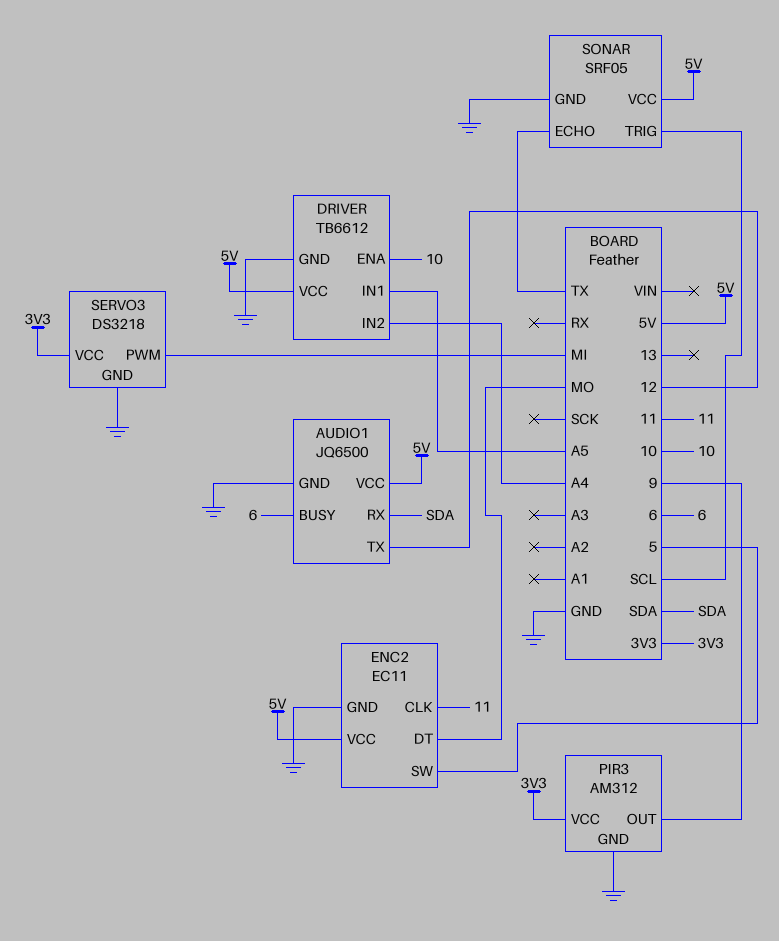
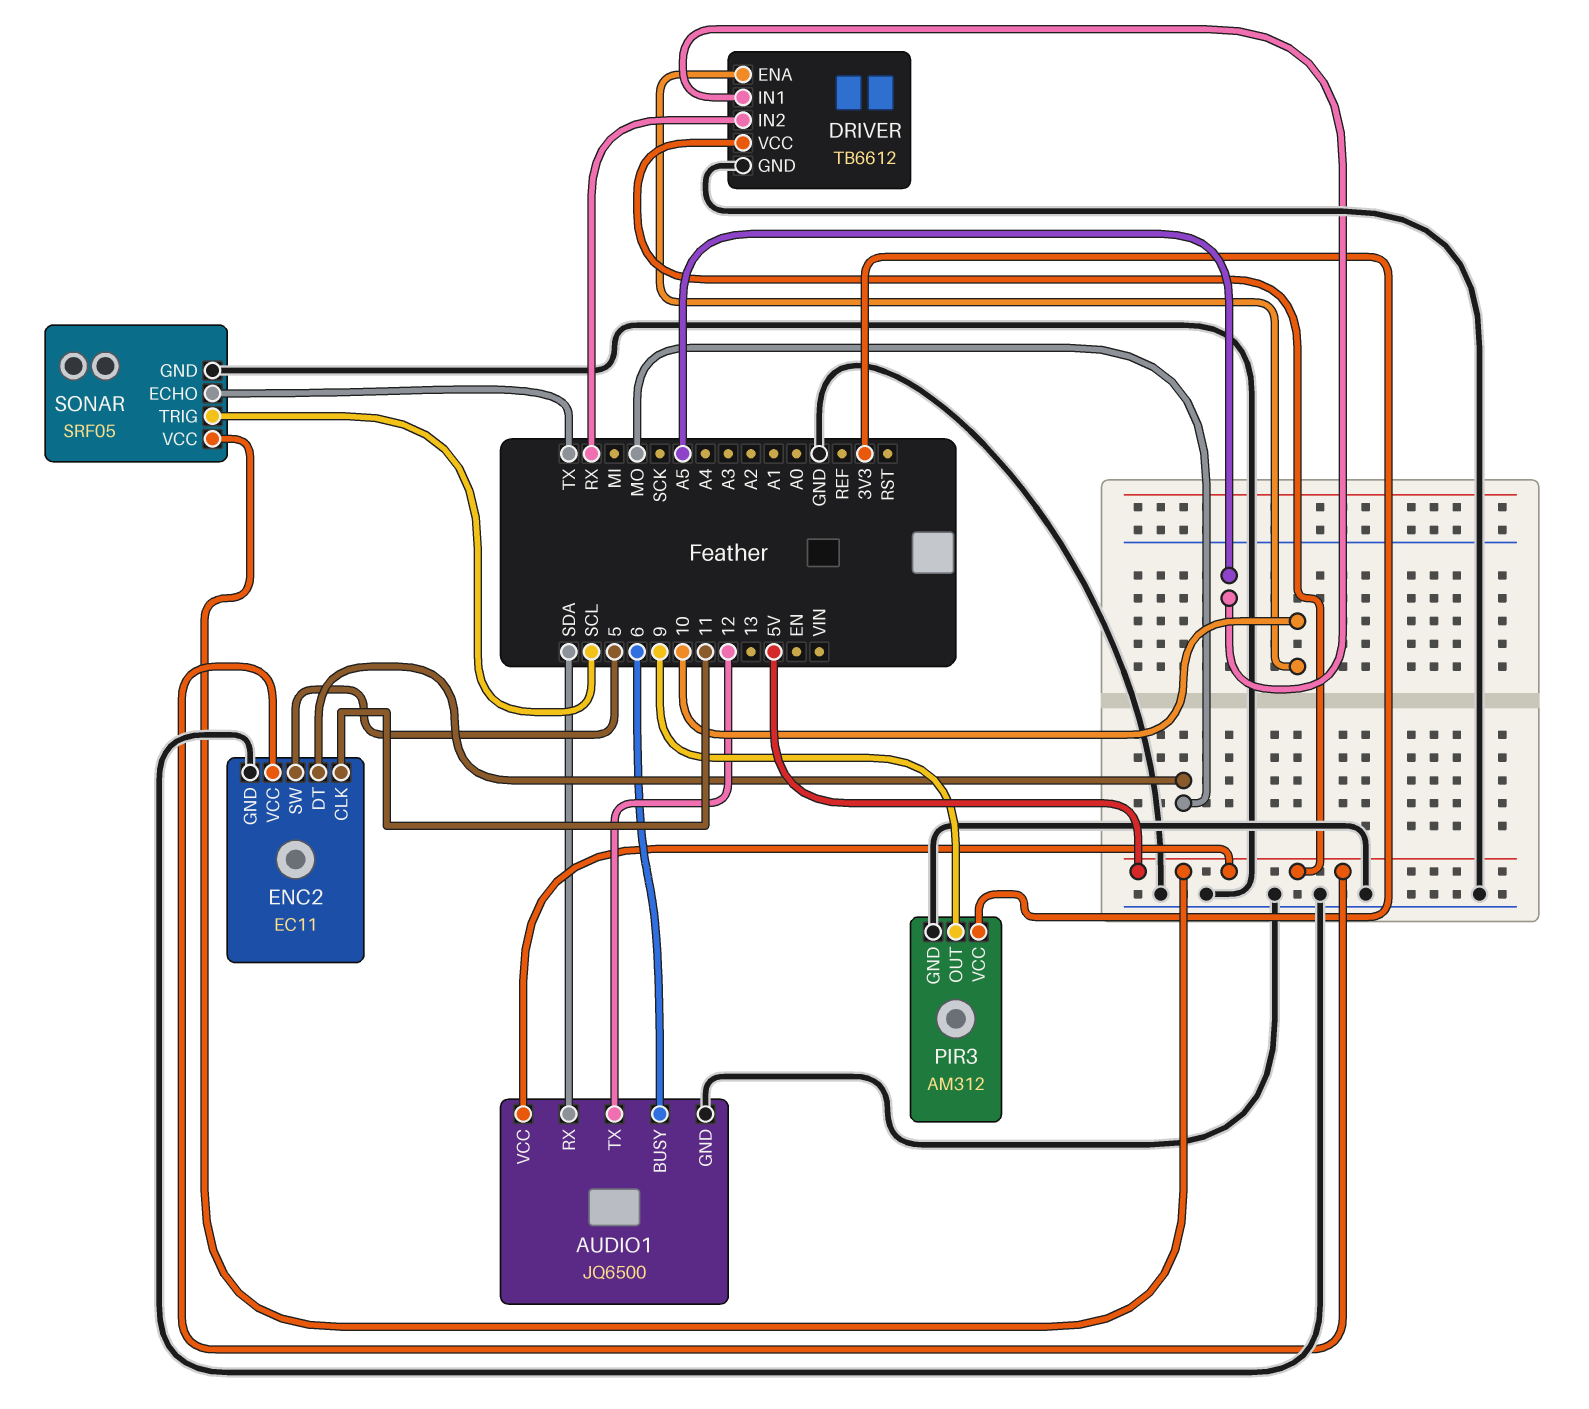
DRIVER pin IN2: A4 -> RX
SERVO3: DS3218 -> none
SERVO3 pin GND: GND -> none
SERVO3 pin PWM: MI -> none
SERVO3 pin VCC: 3V3 -> none

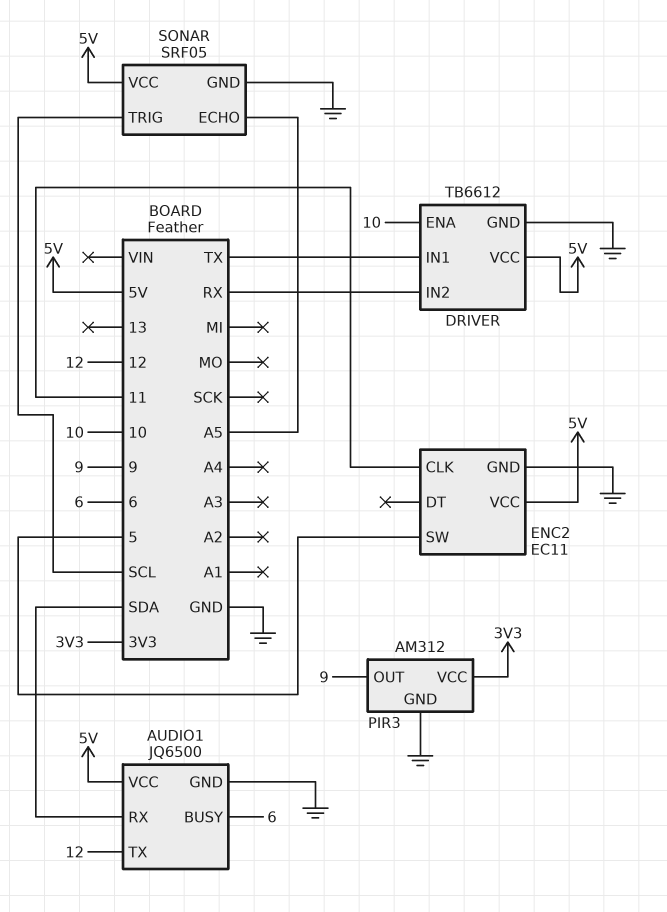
DRIVER pin IN1: A5 -> TX
ENC2 pin DT: MO -> none
SONAR pin ECHO: TX -> A5

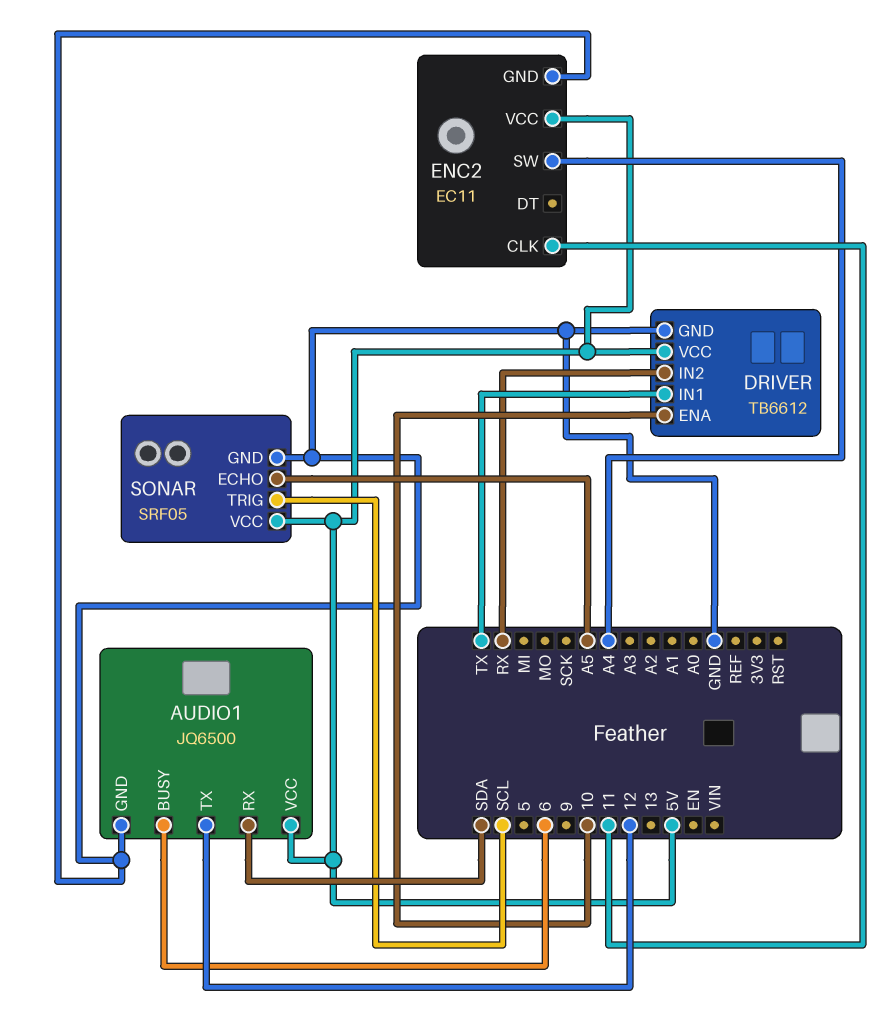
ENC2 pin SW: 5 -> A4
PIR3: AM312 -> none
PIR3 pin GND: GND -> none
PIR3 pin OUT: 9 -> none
PIR3 pin VCC: 3V3 -> none

